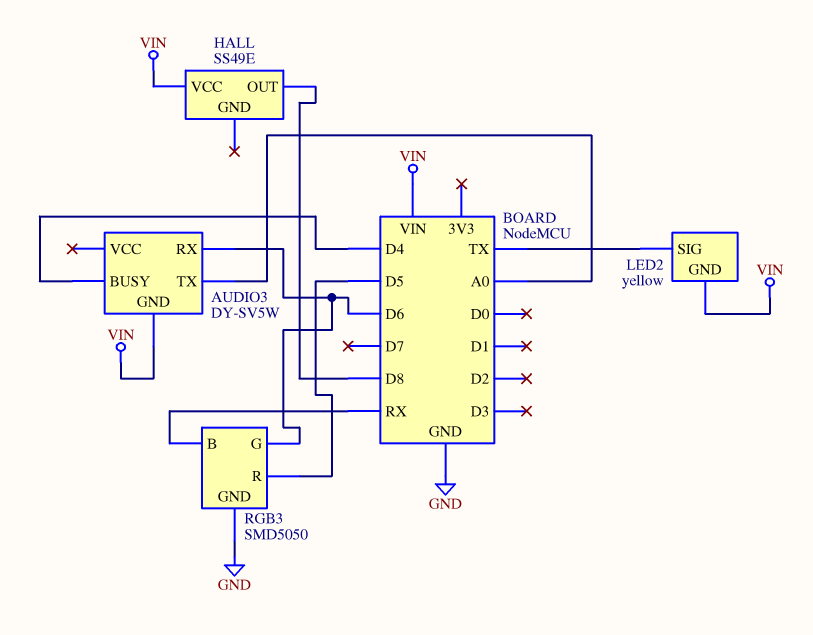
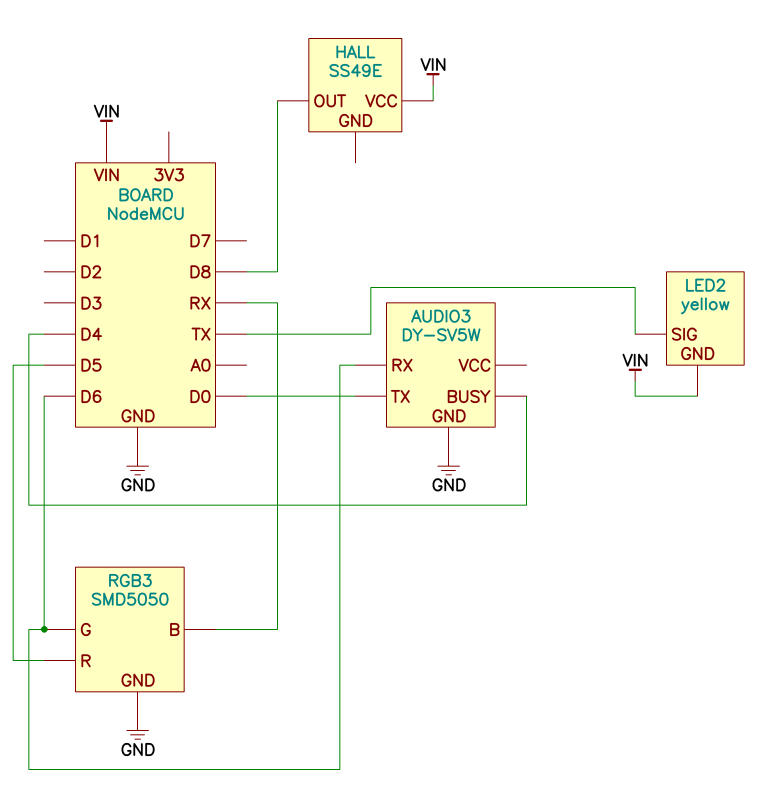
AUDIO3 pin GND: VIN -> GND
AUDIO3 pin TX: A0 -> D0

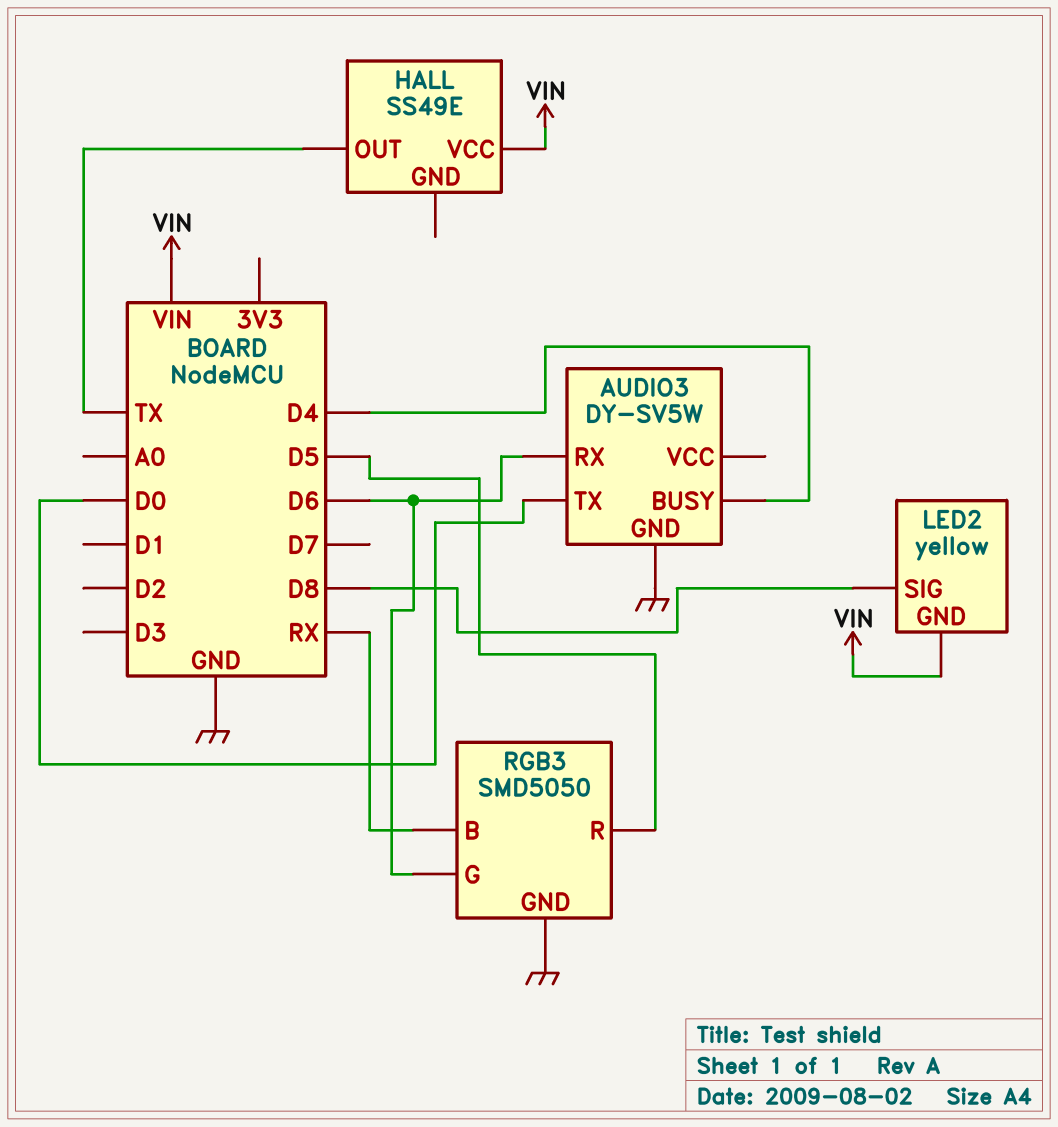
HALL pin OUT: D8 -> TX
LED2 pin SIG: TX -> D8

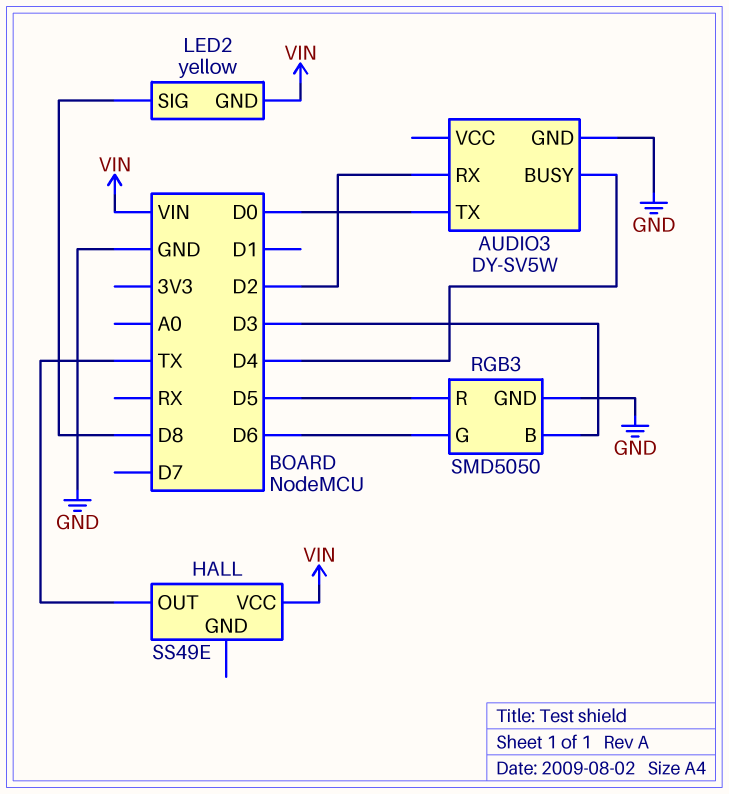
AUDIO3 pin RX: D6 -> D2
RGB3 pin B: RX -> D3

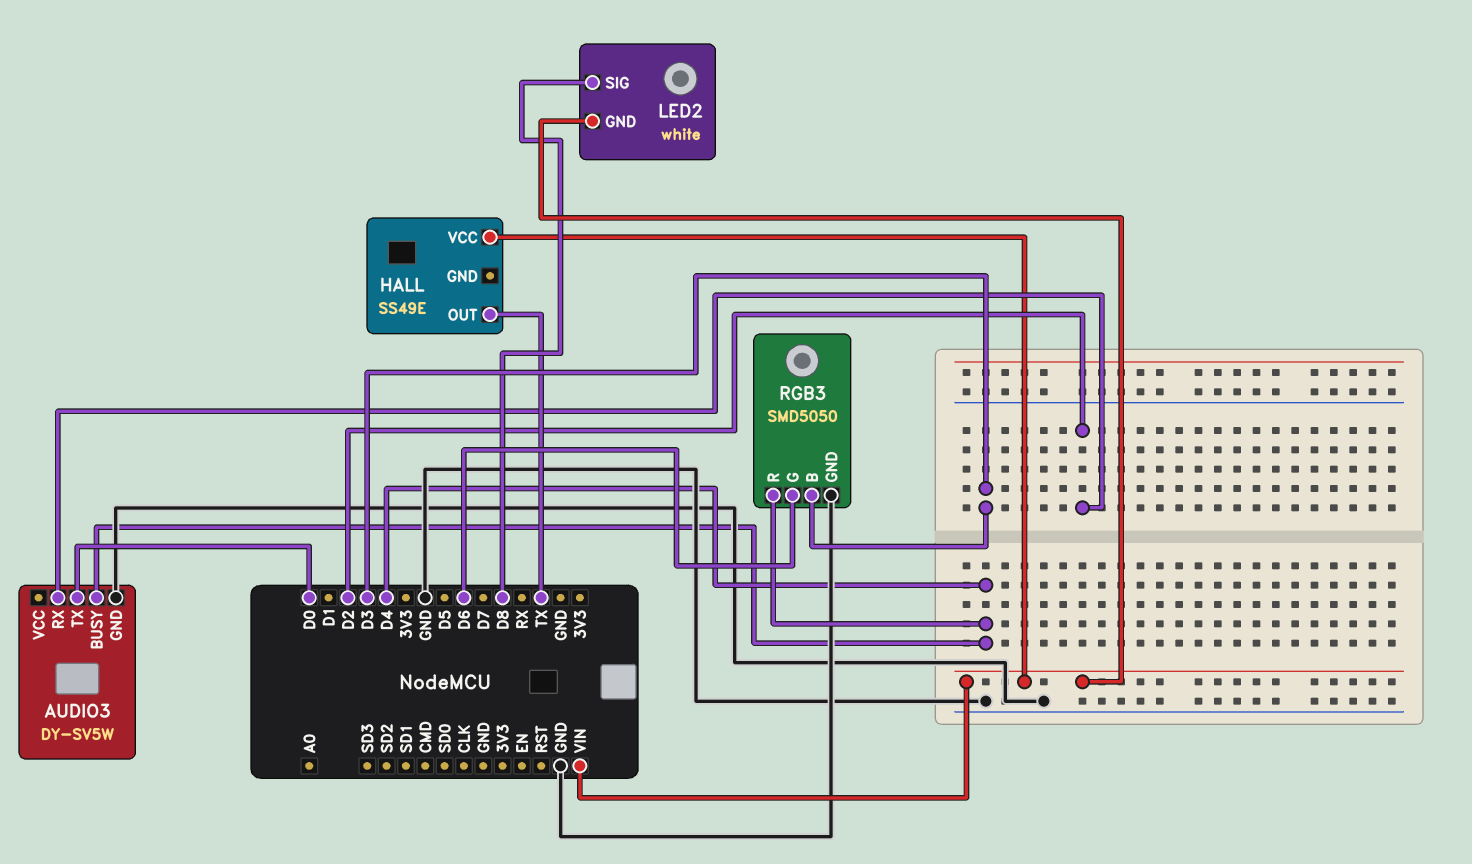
LED2: yellow -> white
RGB3 pin R: D5 -> D4

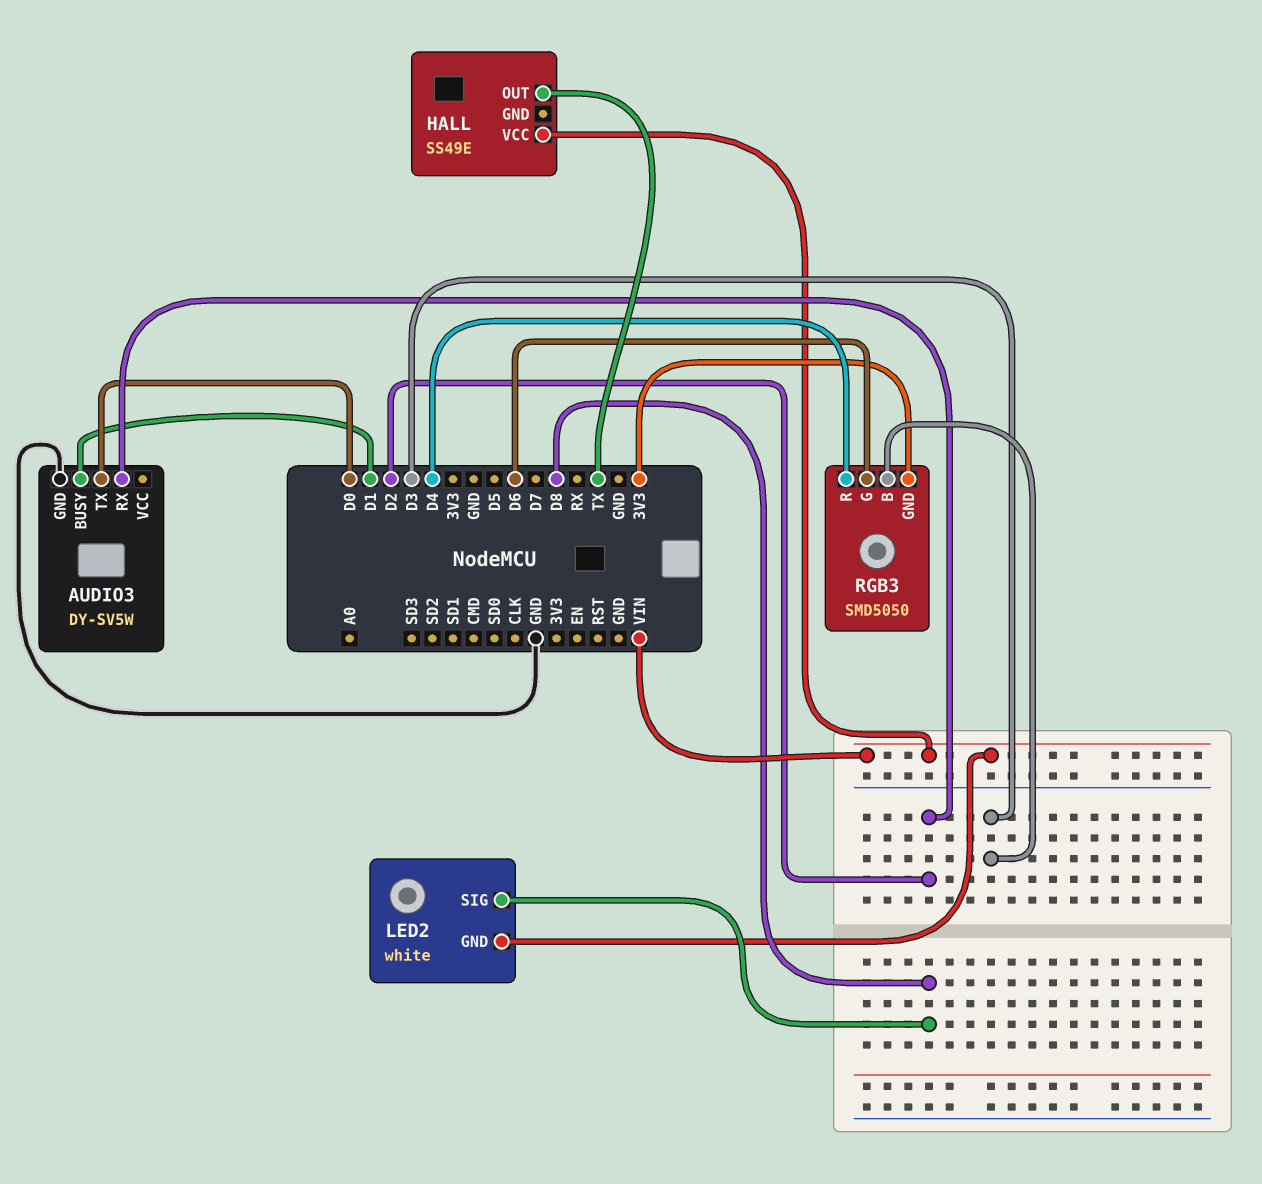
AUDIO3 pin BUSY: D4 -> D1
RGB3 pin GND: GND -> 3V3

